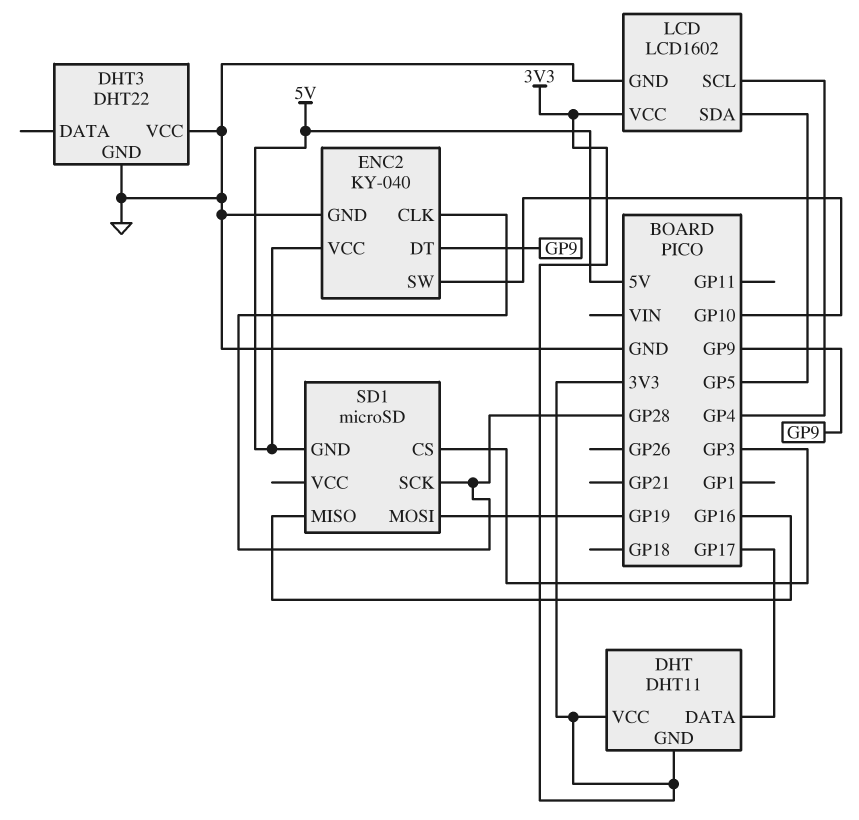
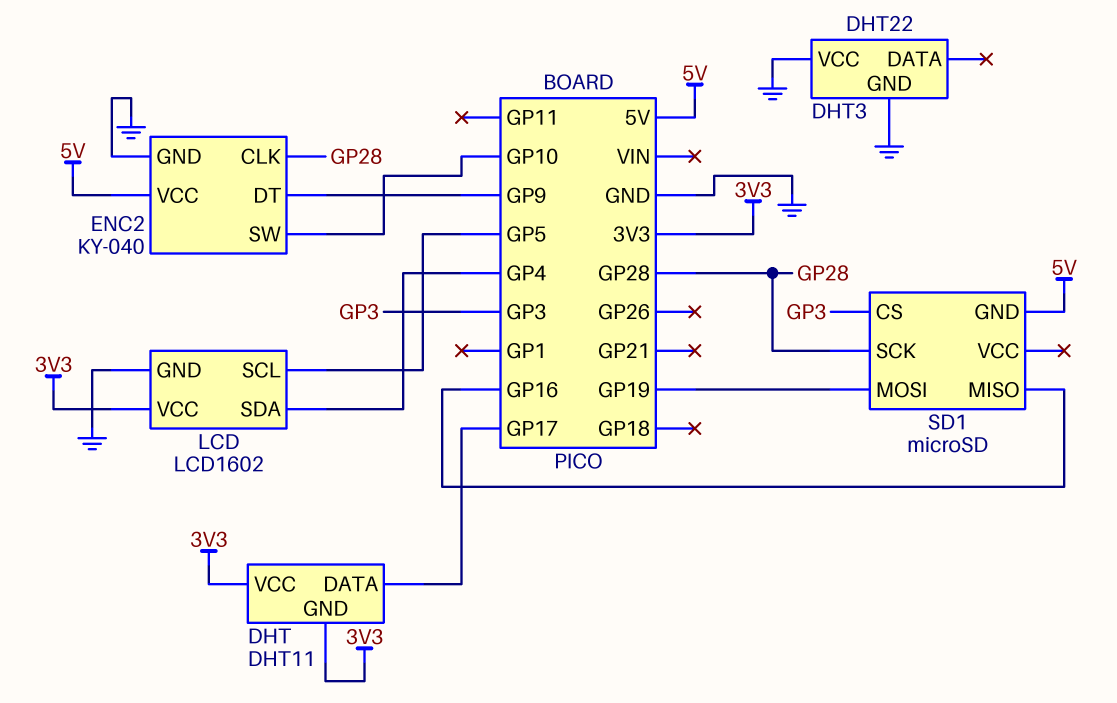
LCD pin SCL: GP4 -> GP5
LCD pin SDA: GP5 -> GP4

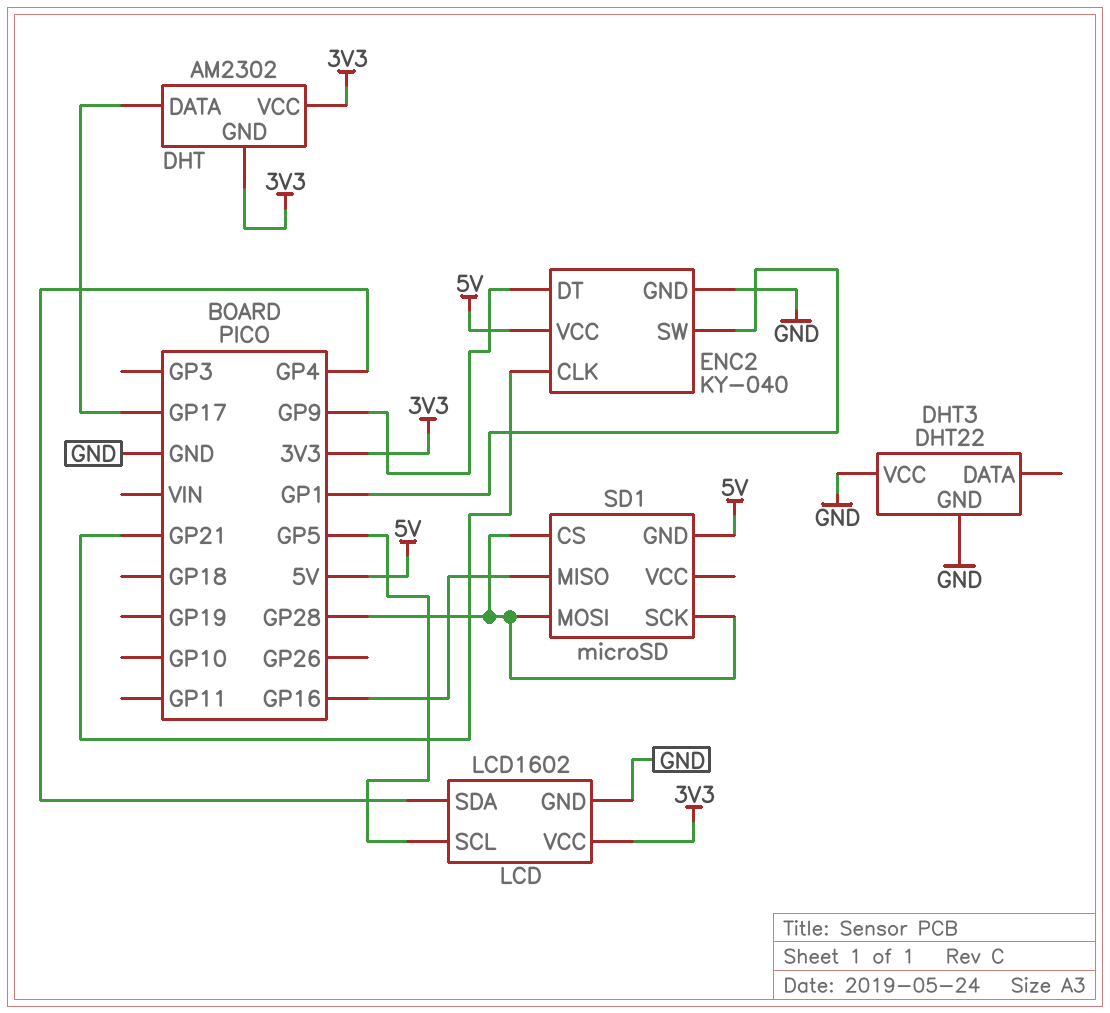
DHT: DHT11 -> AM2302
ENC2 pin CLK: GP28 -> GP21
ENC2 pin SW: GP10 -> GP1
SD1 pin CS: GP3 -> GP28
SD1 pin MOSI: GP19 -> GP28

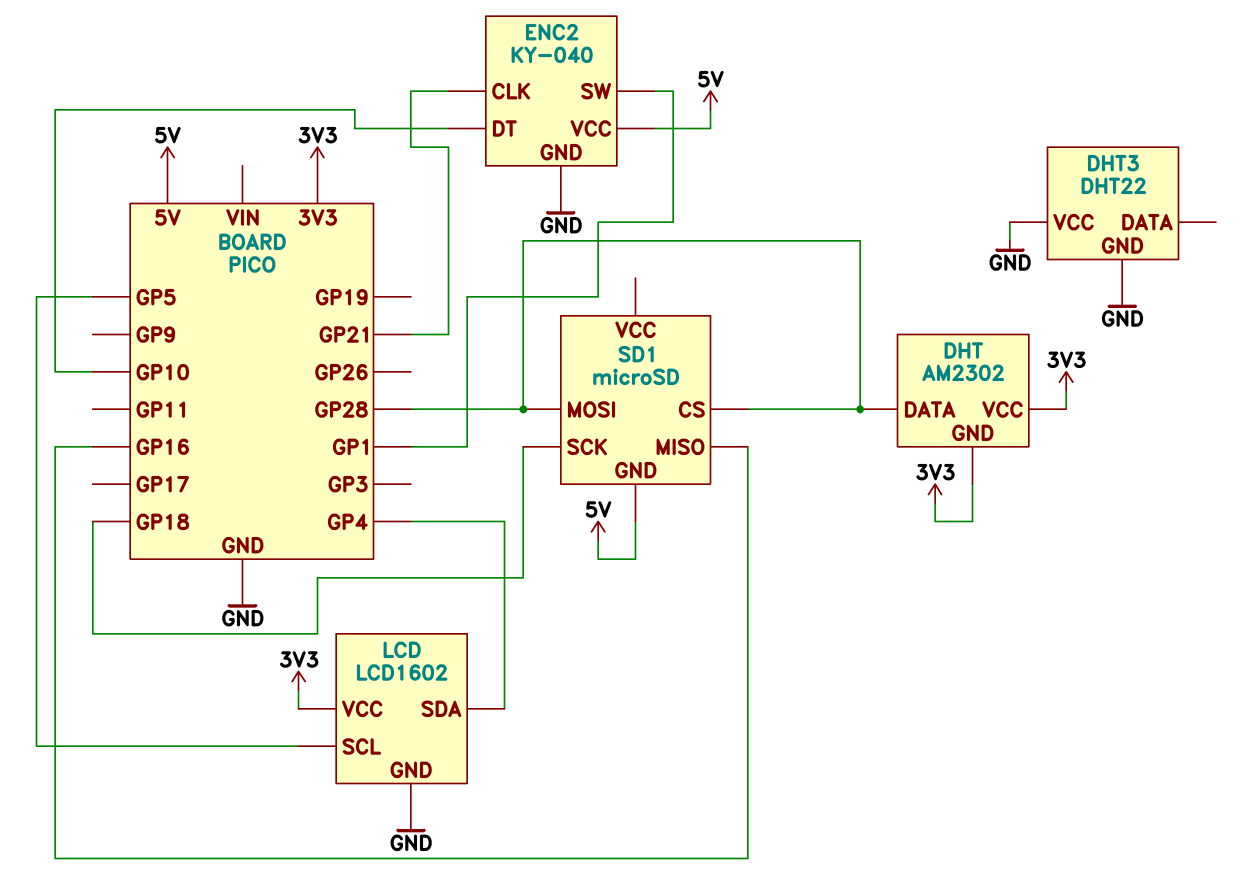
DHT pin DATA: GP17 -> GP28
ENC2 pin DT: GP9 -> GP10
SD1 pin SCK: GP28 -> GP18

